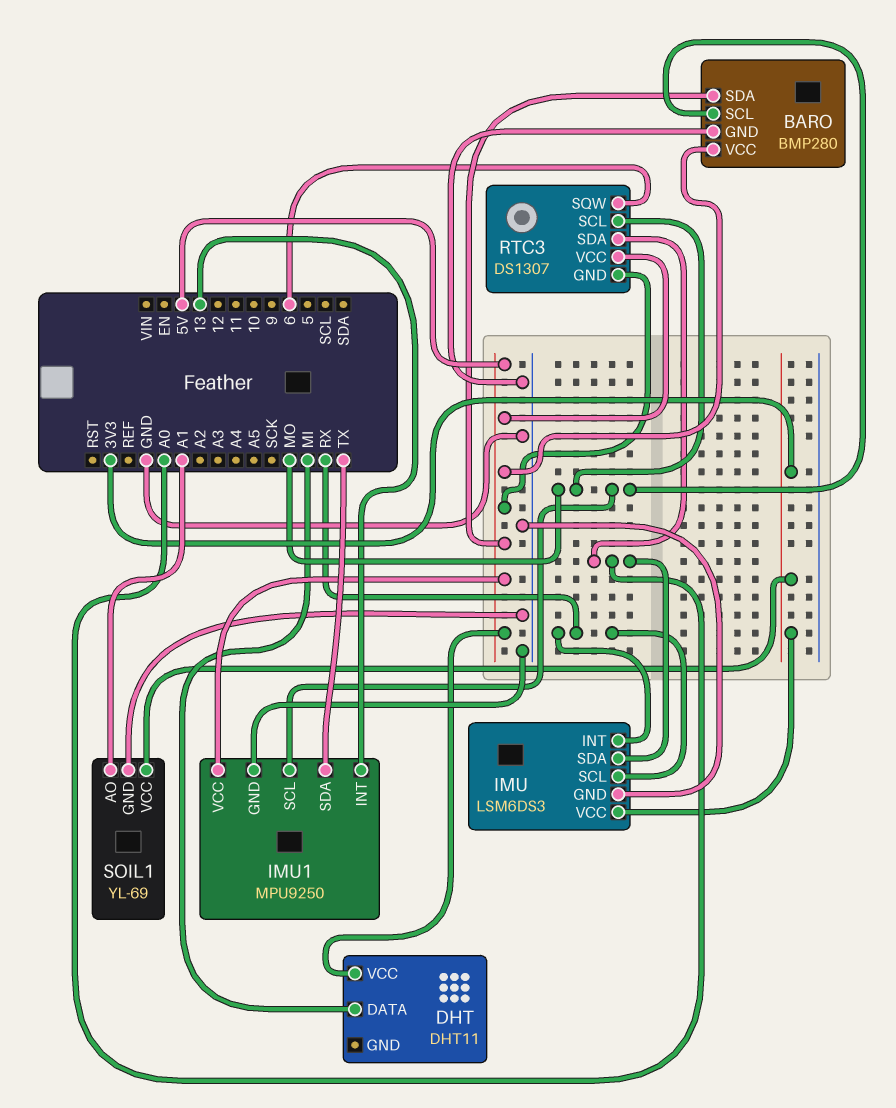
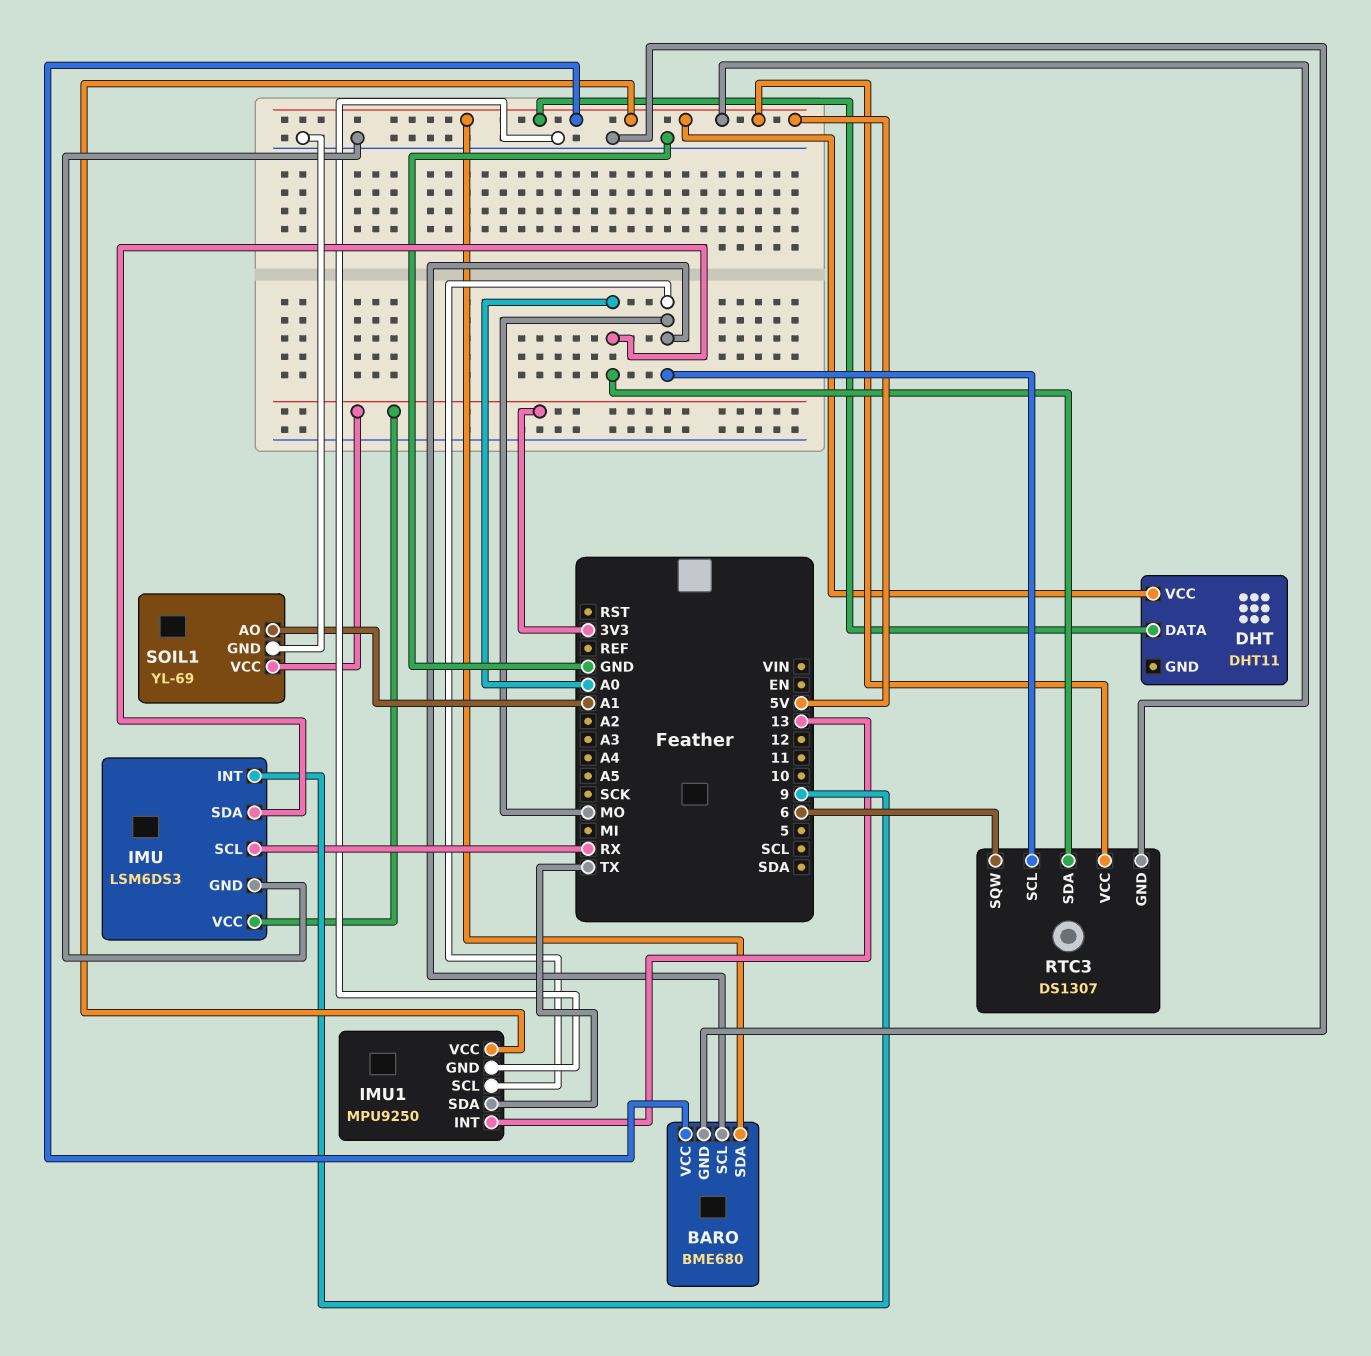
BARO: BMP280 -> BME680
DHT pin DATA: MI -> 5V
IMU pin INT: RX -> 9

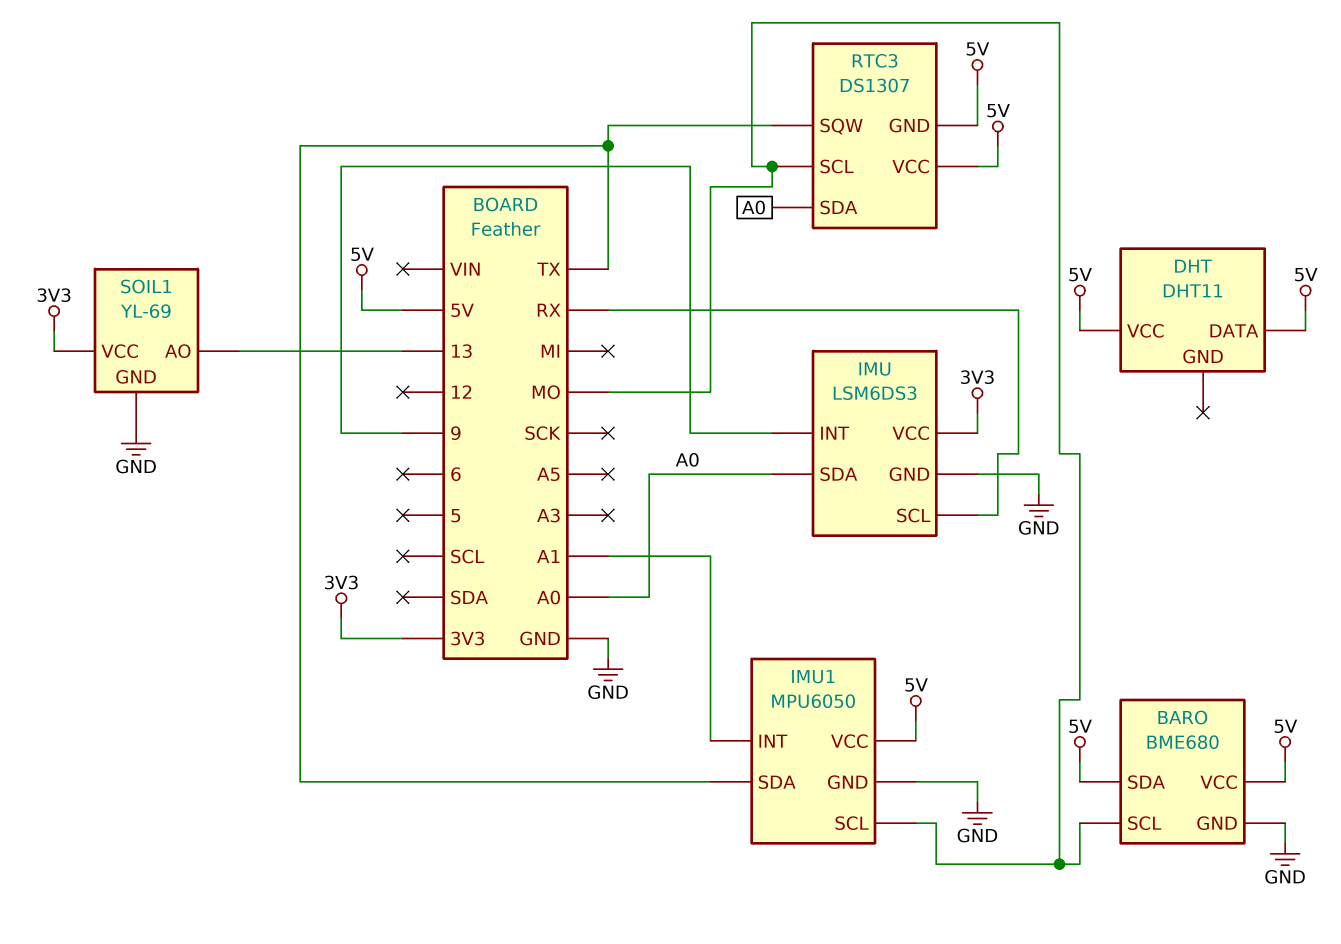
IMU1: MPU9250 -> MPU6050
IMU1 pin INT: 13 -> A1
RTC3 pin SQW: 6 -> TX
SOIL1 pin AO: A1 -> 13

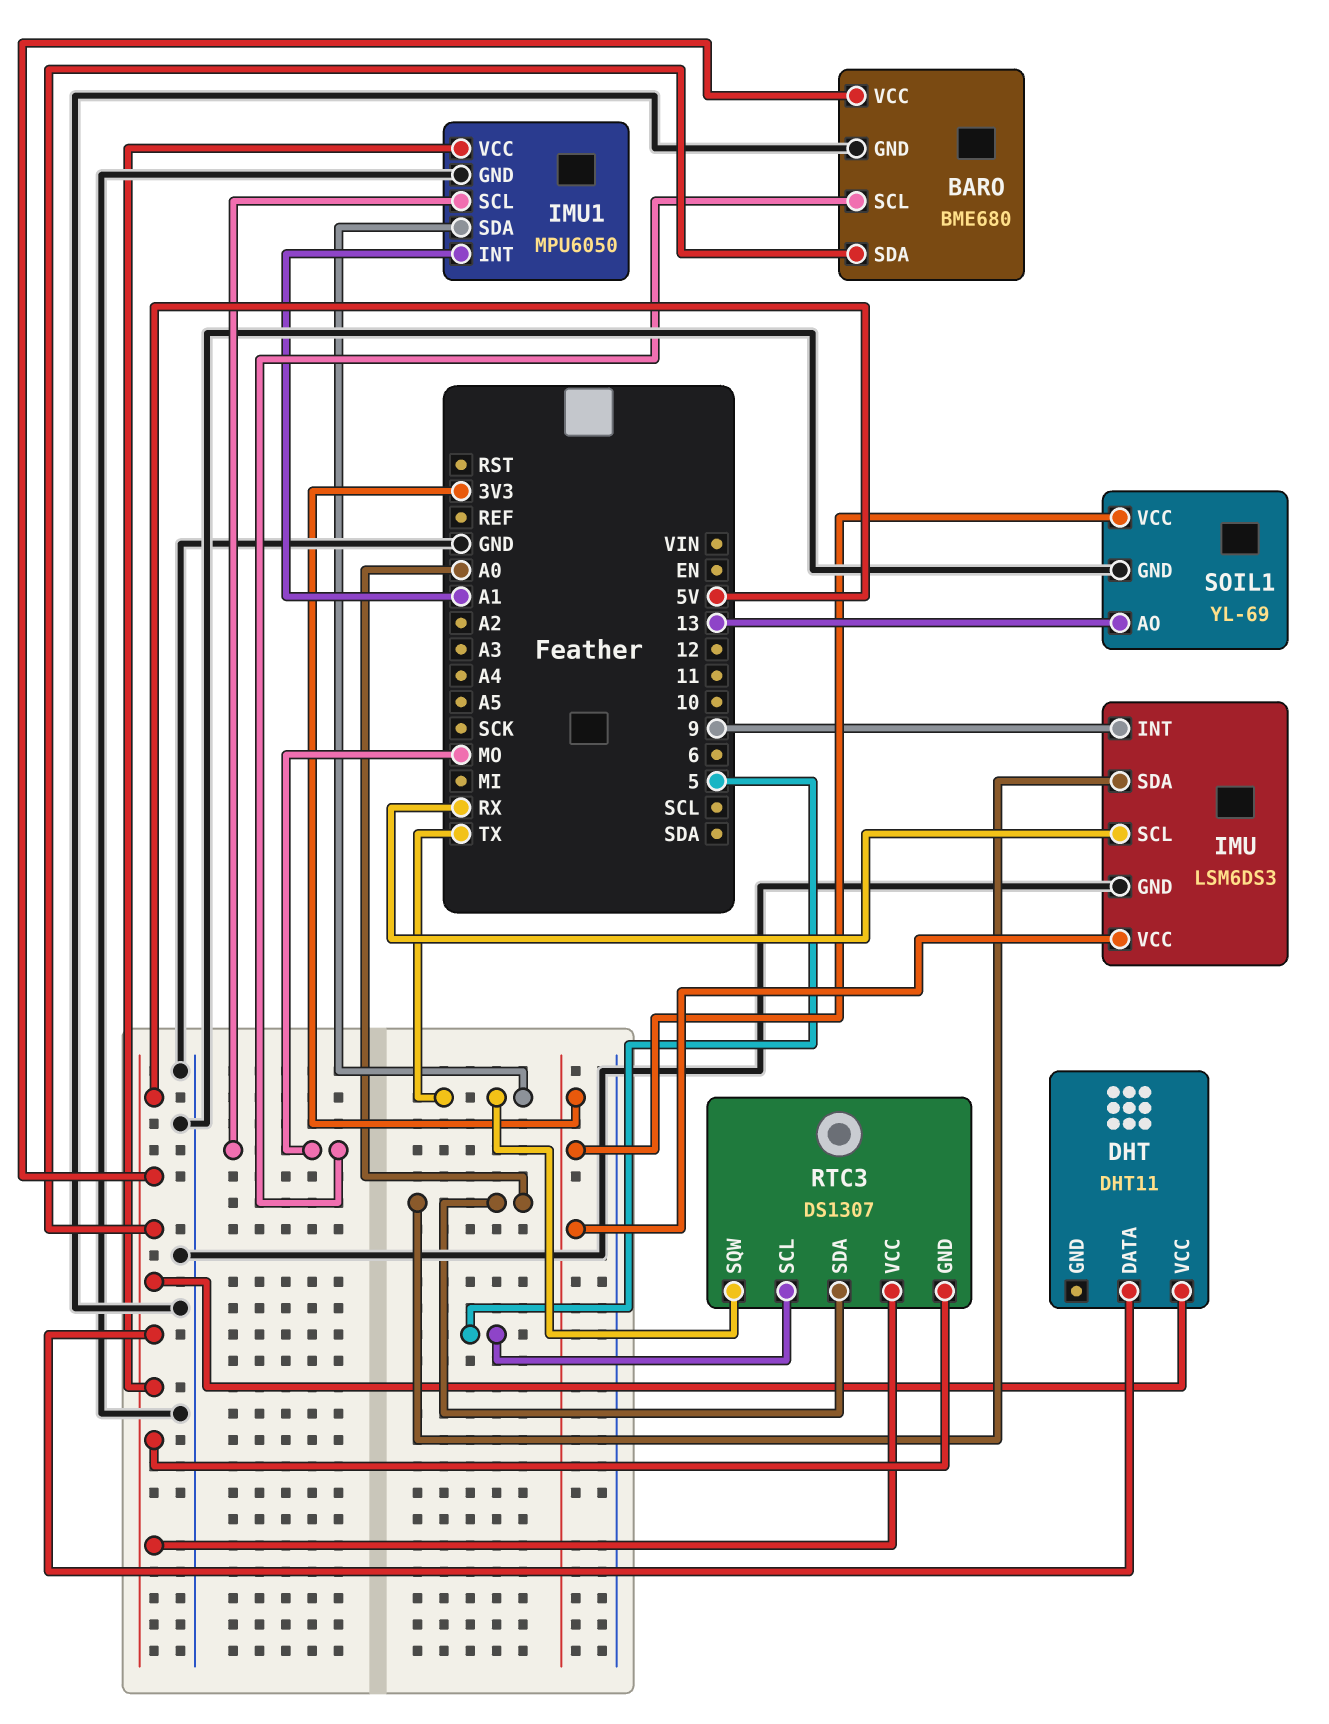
RTC3 pin SCL: MO -> 5

